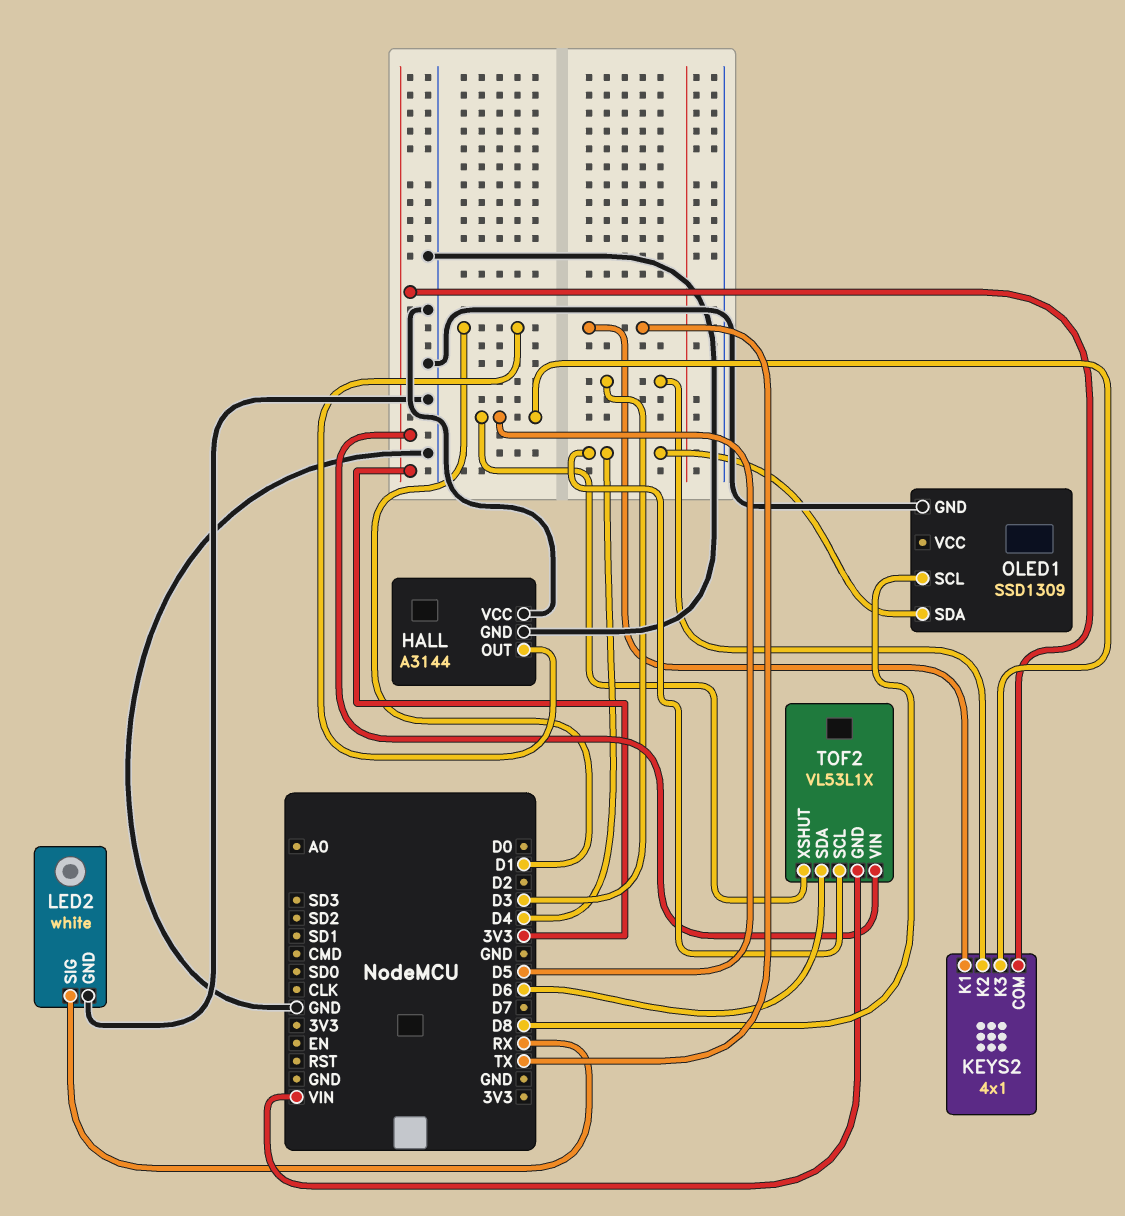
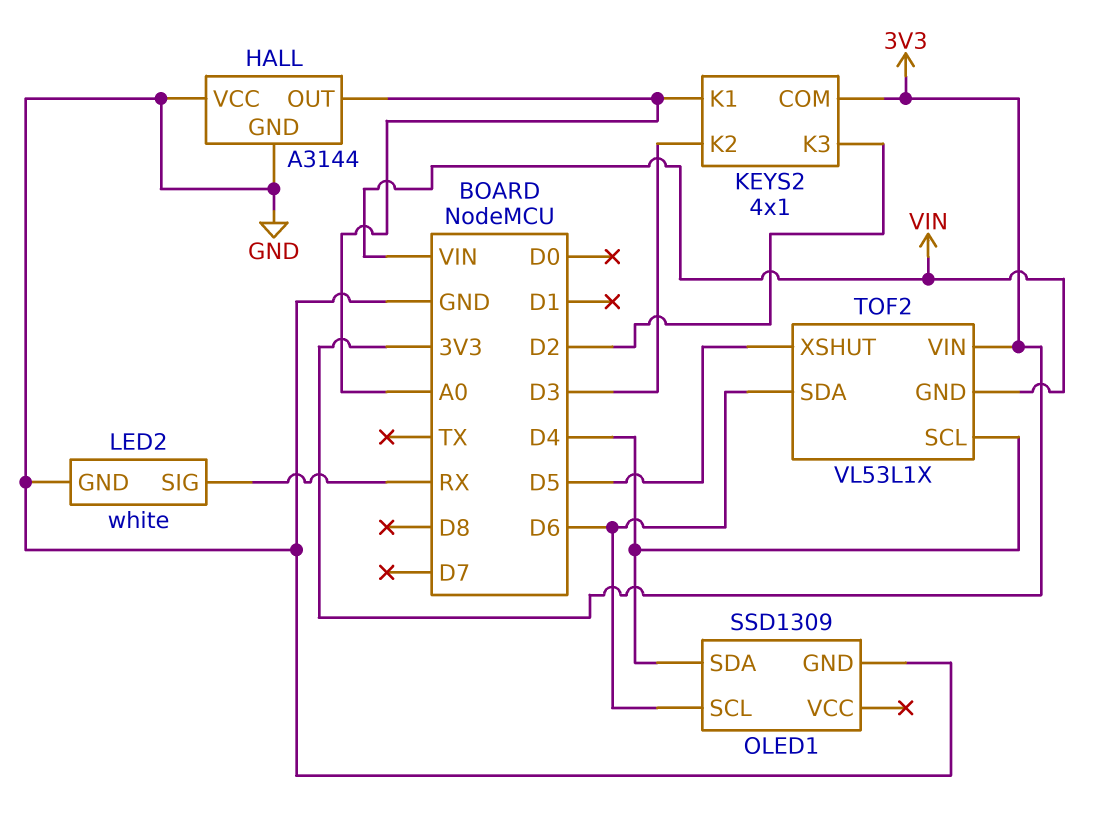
HALL pin OUT: D1 -> A0
KEYS2 pin K1: TX -> A0
KEYS2 pin K3: D5 -> D2
OLED1 pin SCL: D8 -> D6

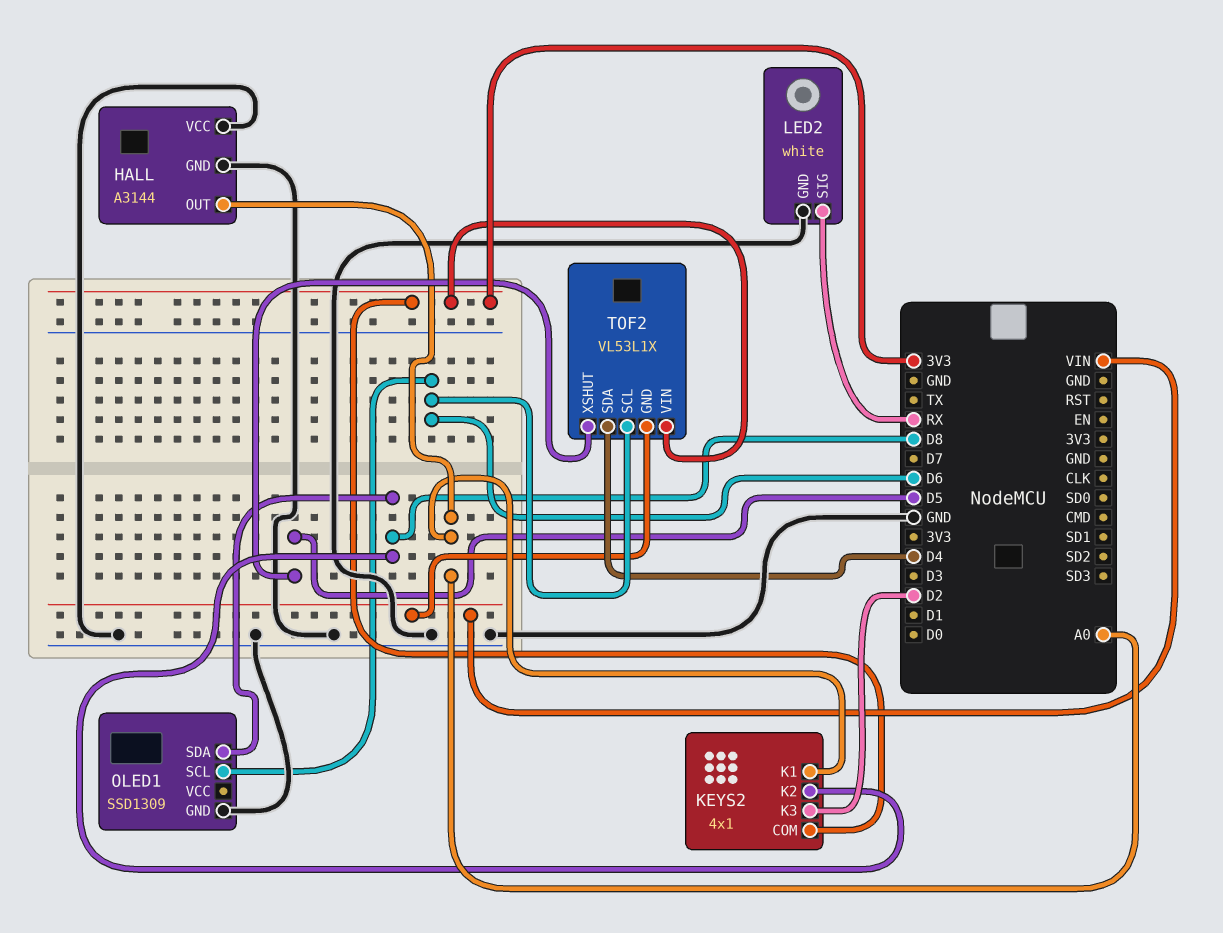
KEYS2 pin K2: D3 -> D8
OLED1 pin SDA: D4 -> D8
TOF2 pin SCL: D4 -> D6
TOF2 pin SDA: D6 -> D4

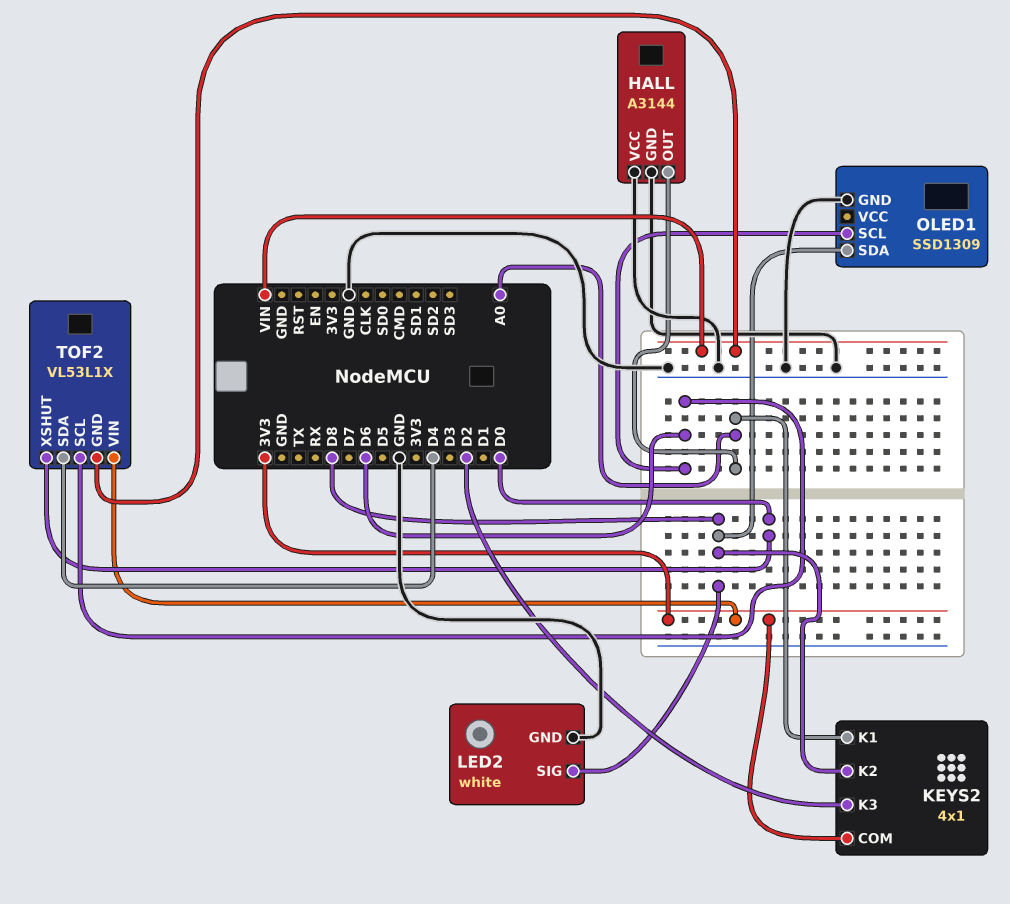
LED2 pin SIG: RX -> D8
TOF2 pin XSHUT: D5 -> D0

